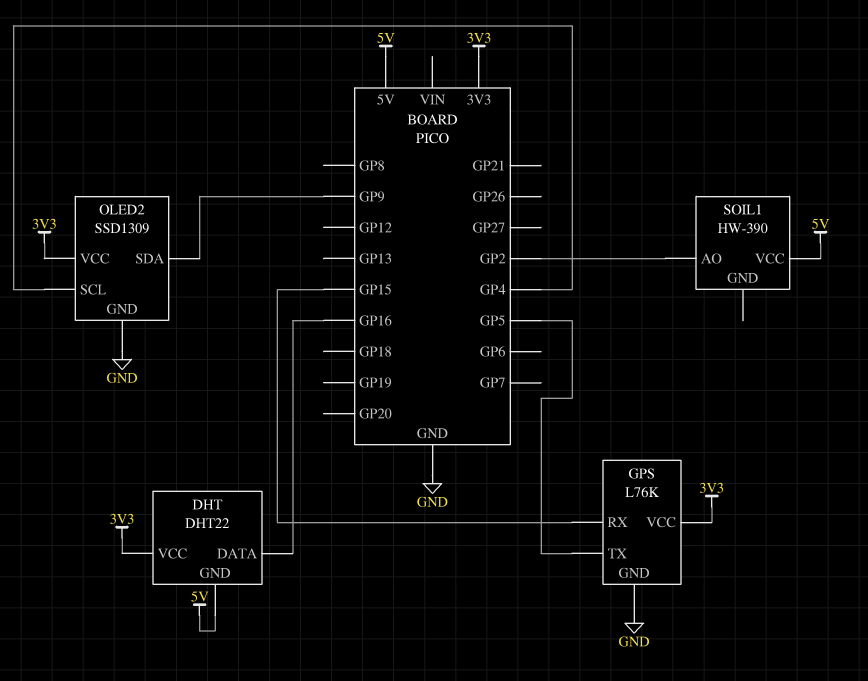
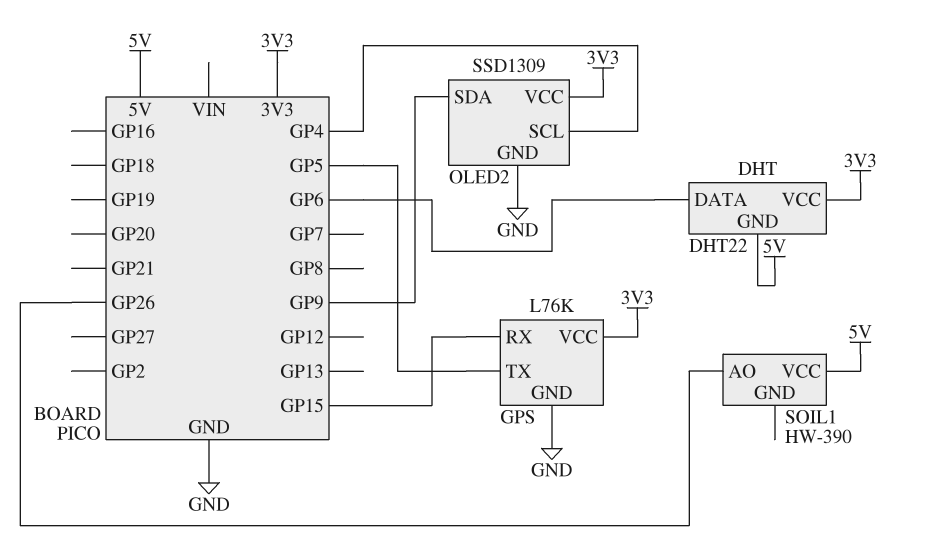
DHT pin DATA: GP16 -> GP6
SOIL1 pin AO: GP2 -> GP26

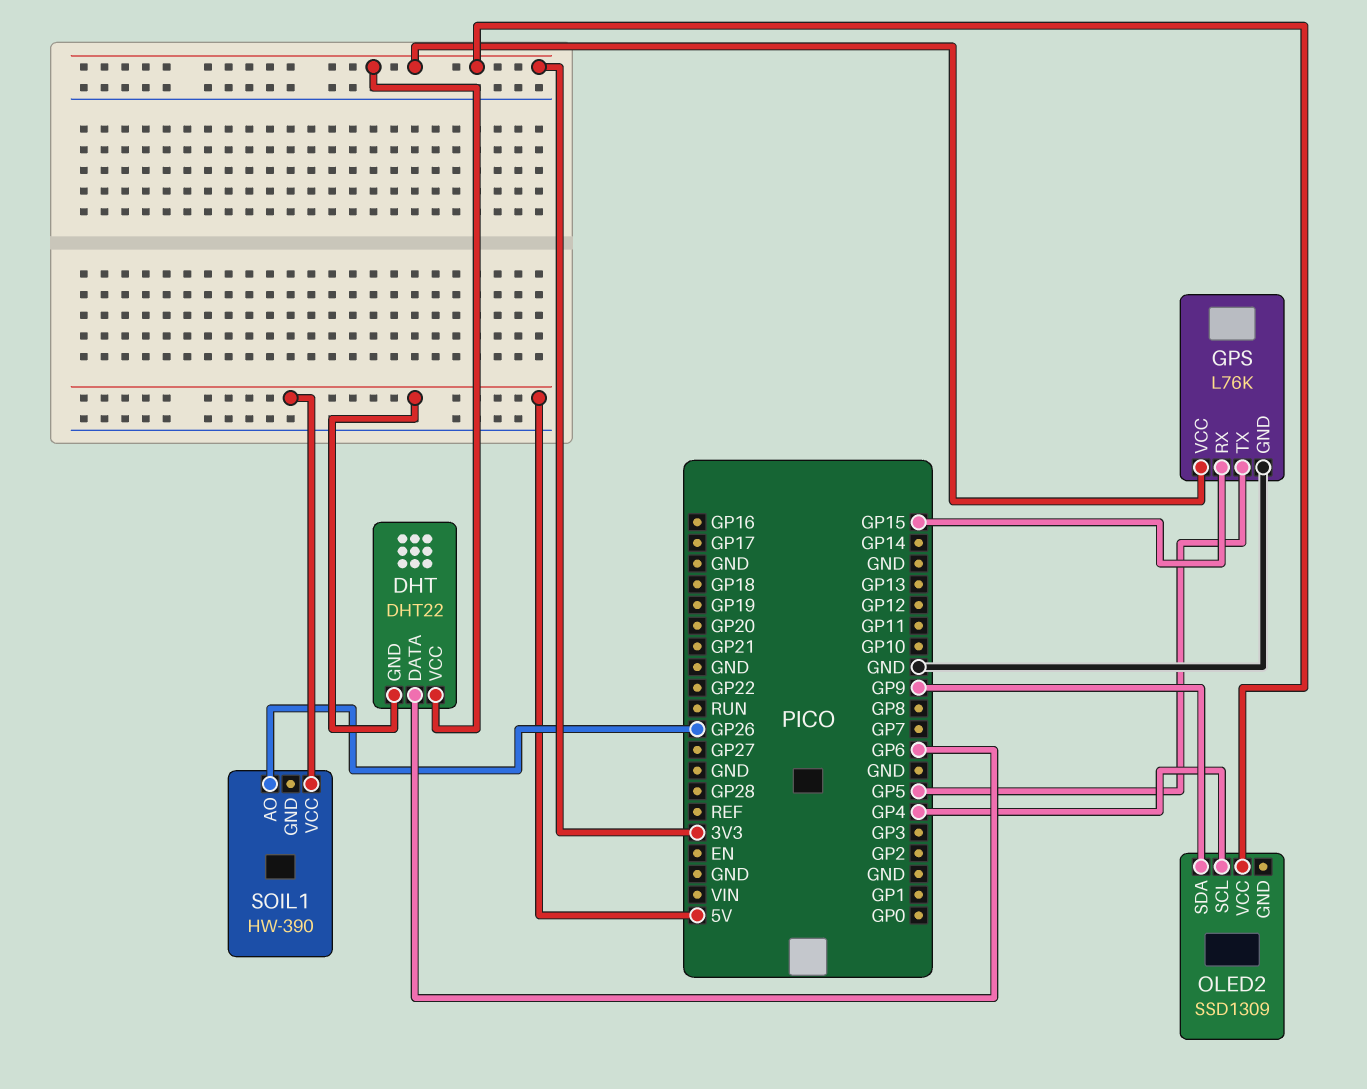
OLED2 pin GND: GND -> none

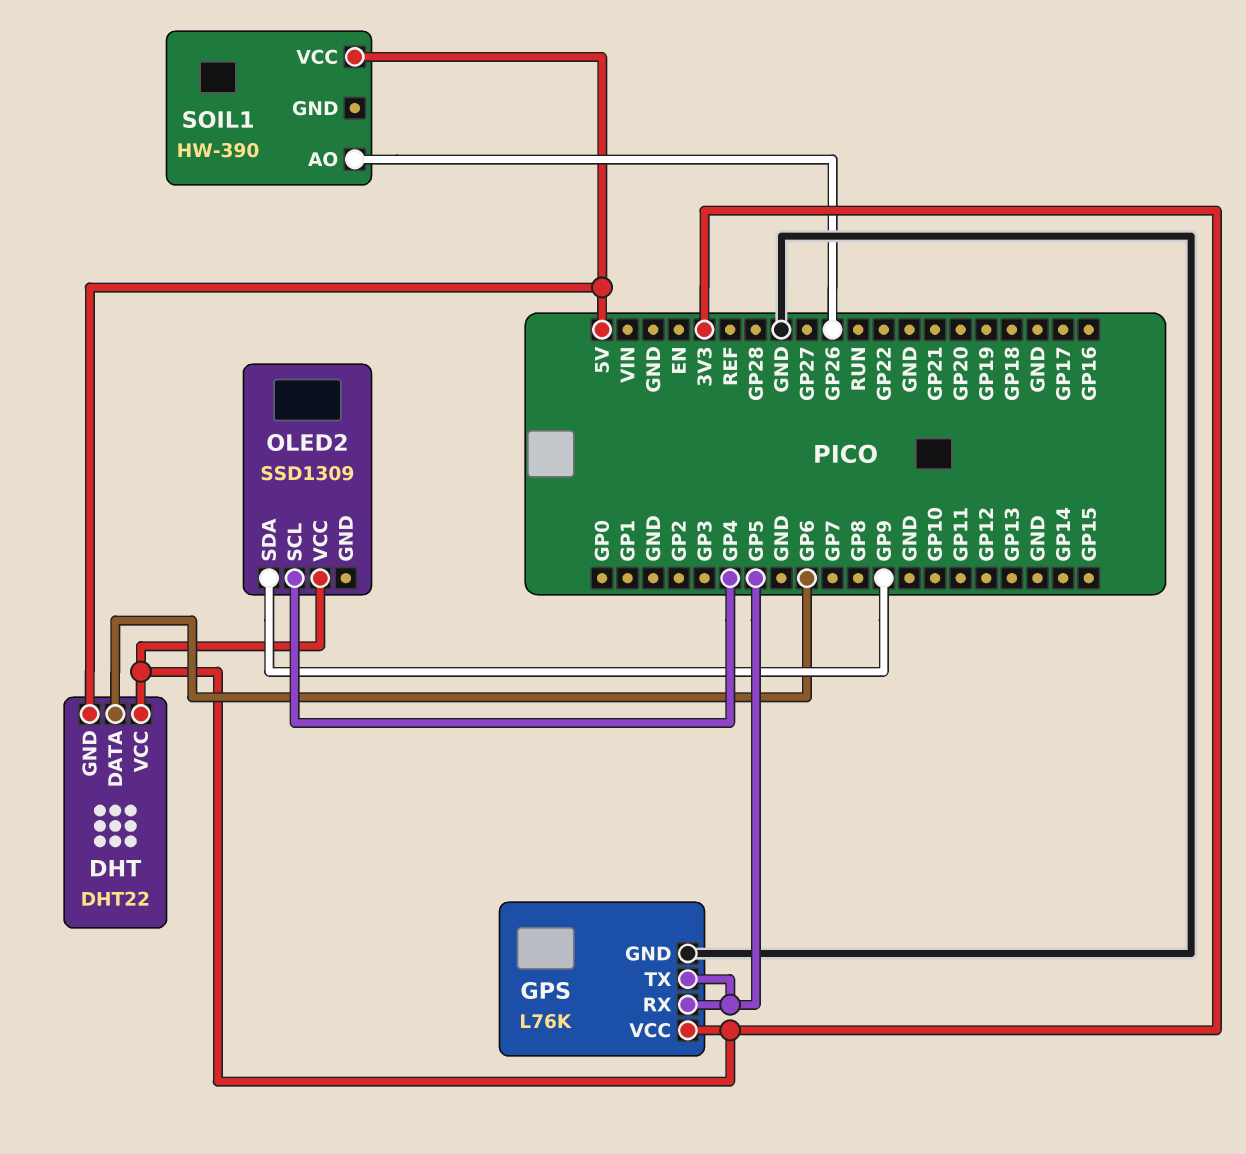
GPS pin RX: GP15 -> GP5

